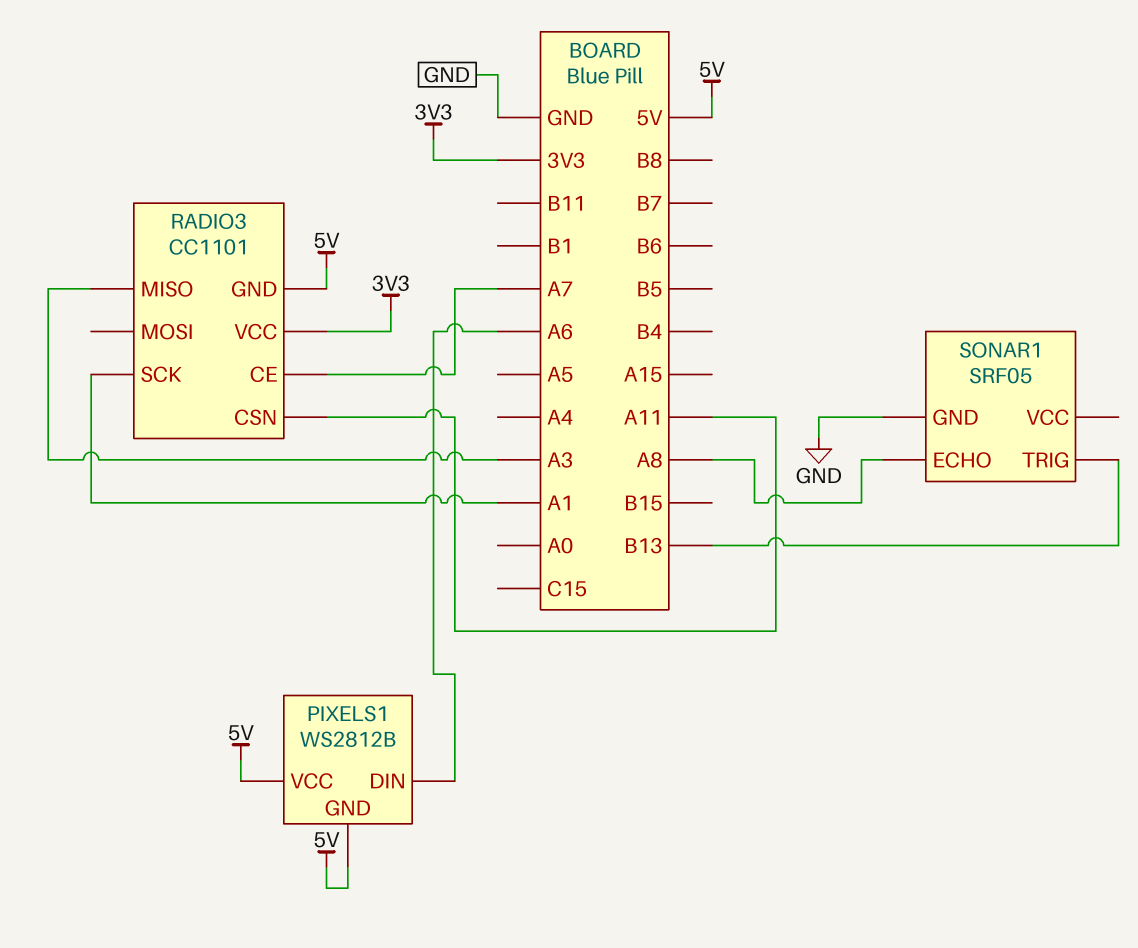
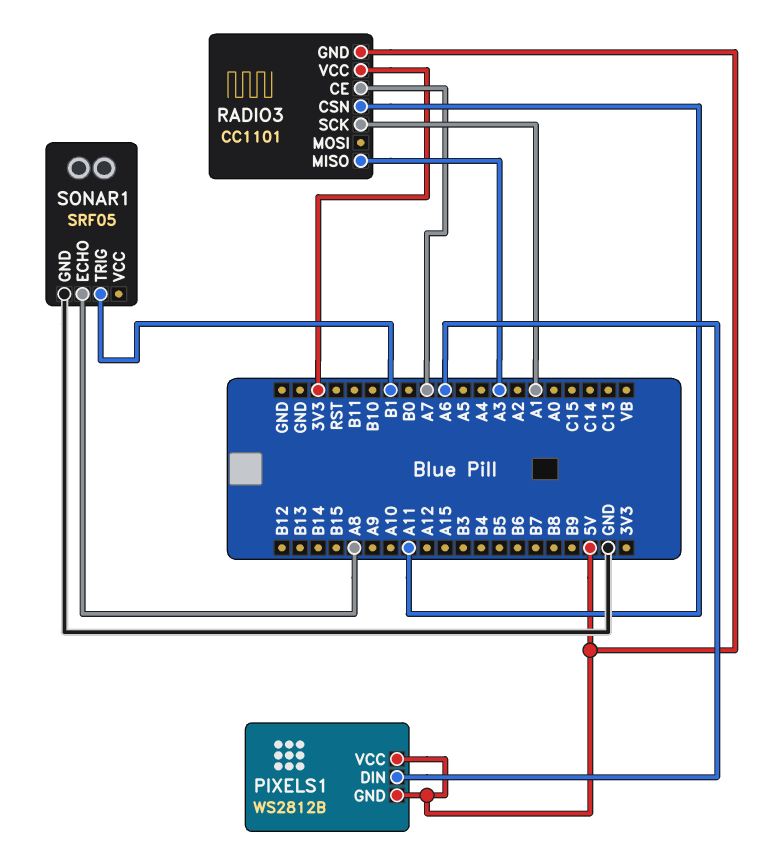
SONAR1 pin TRIG: B13 -> B1

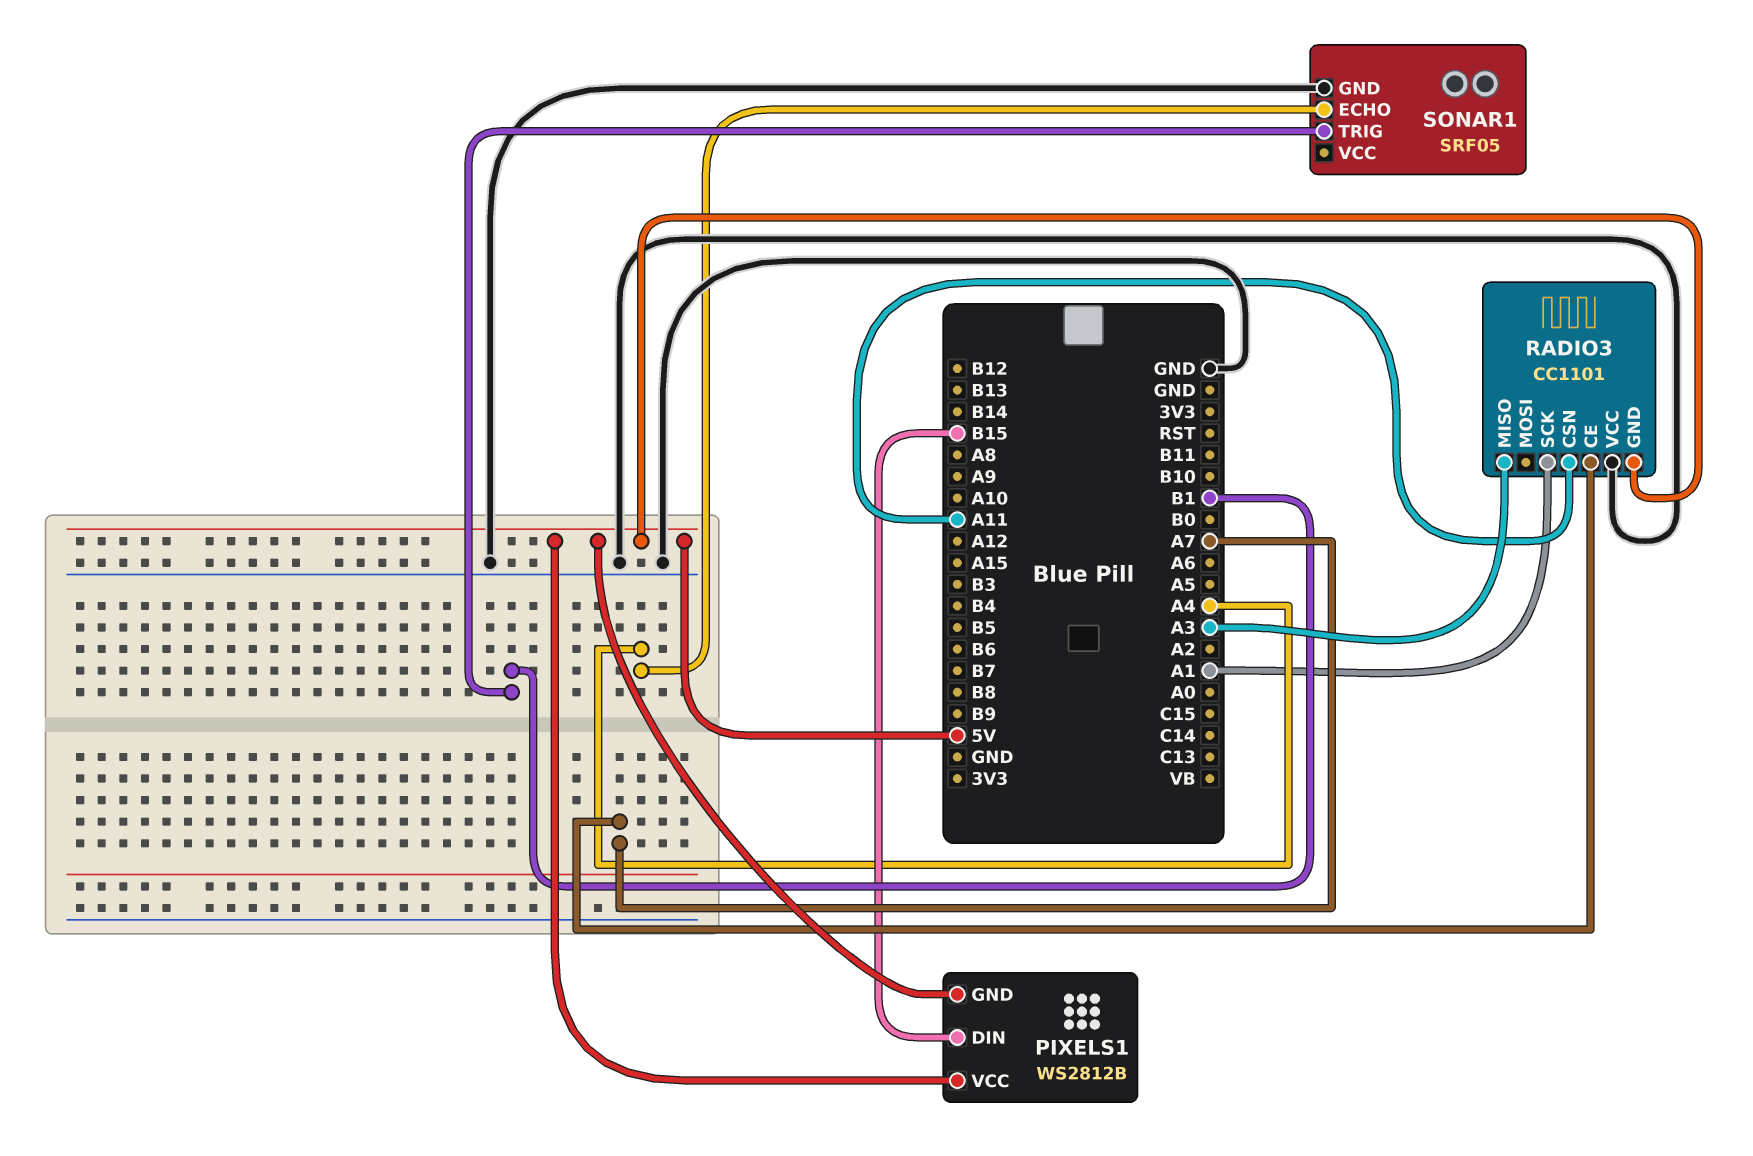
PIXELS1 pin DIN: A6 -> B15
RADIO3 pin VCC: 3V3 -> GND
SONAR1 pin ECHO: A8 -> A4

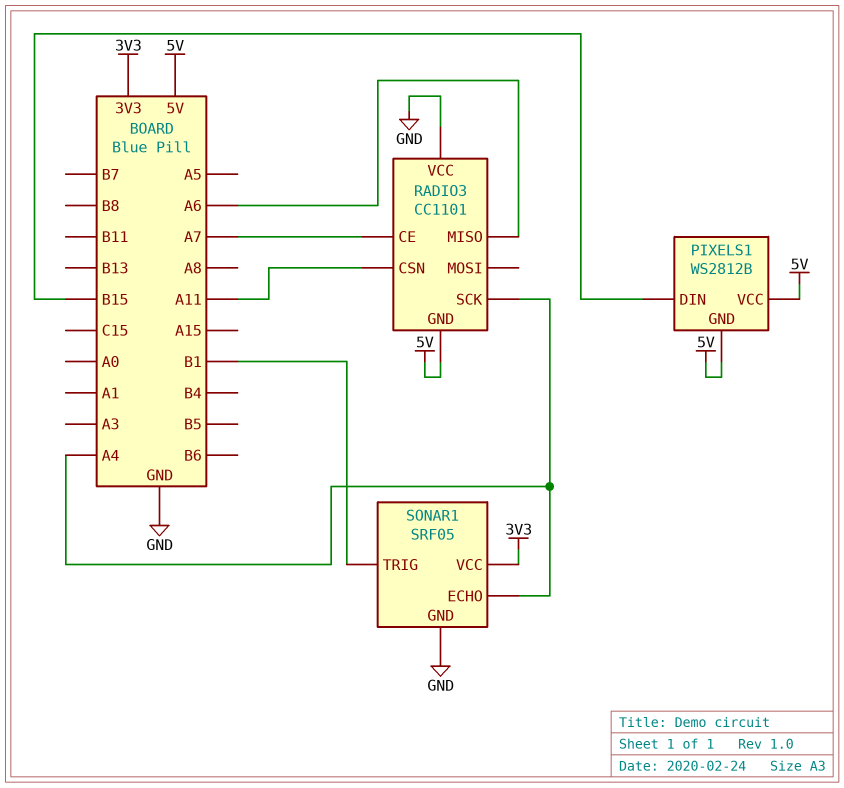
RADIO3 pin MISO: A3 -> A6
RADIO3 pin SCK: A1 -> A4
SONAR1 pin VCC: none -> 3V3

